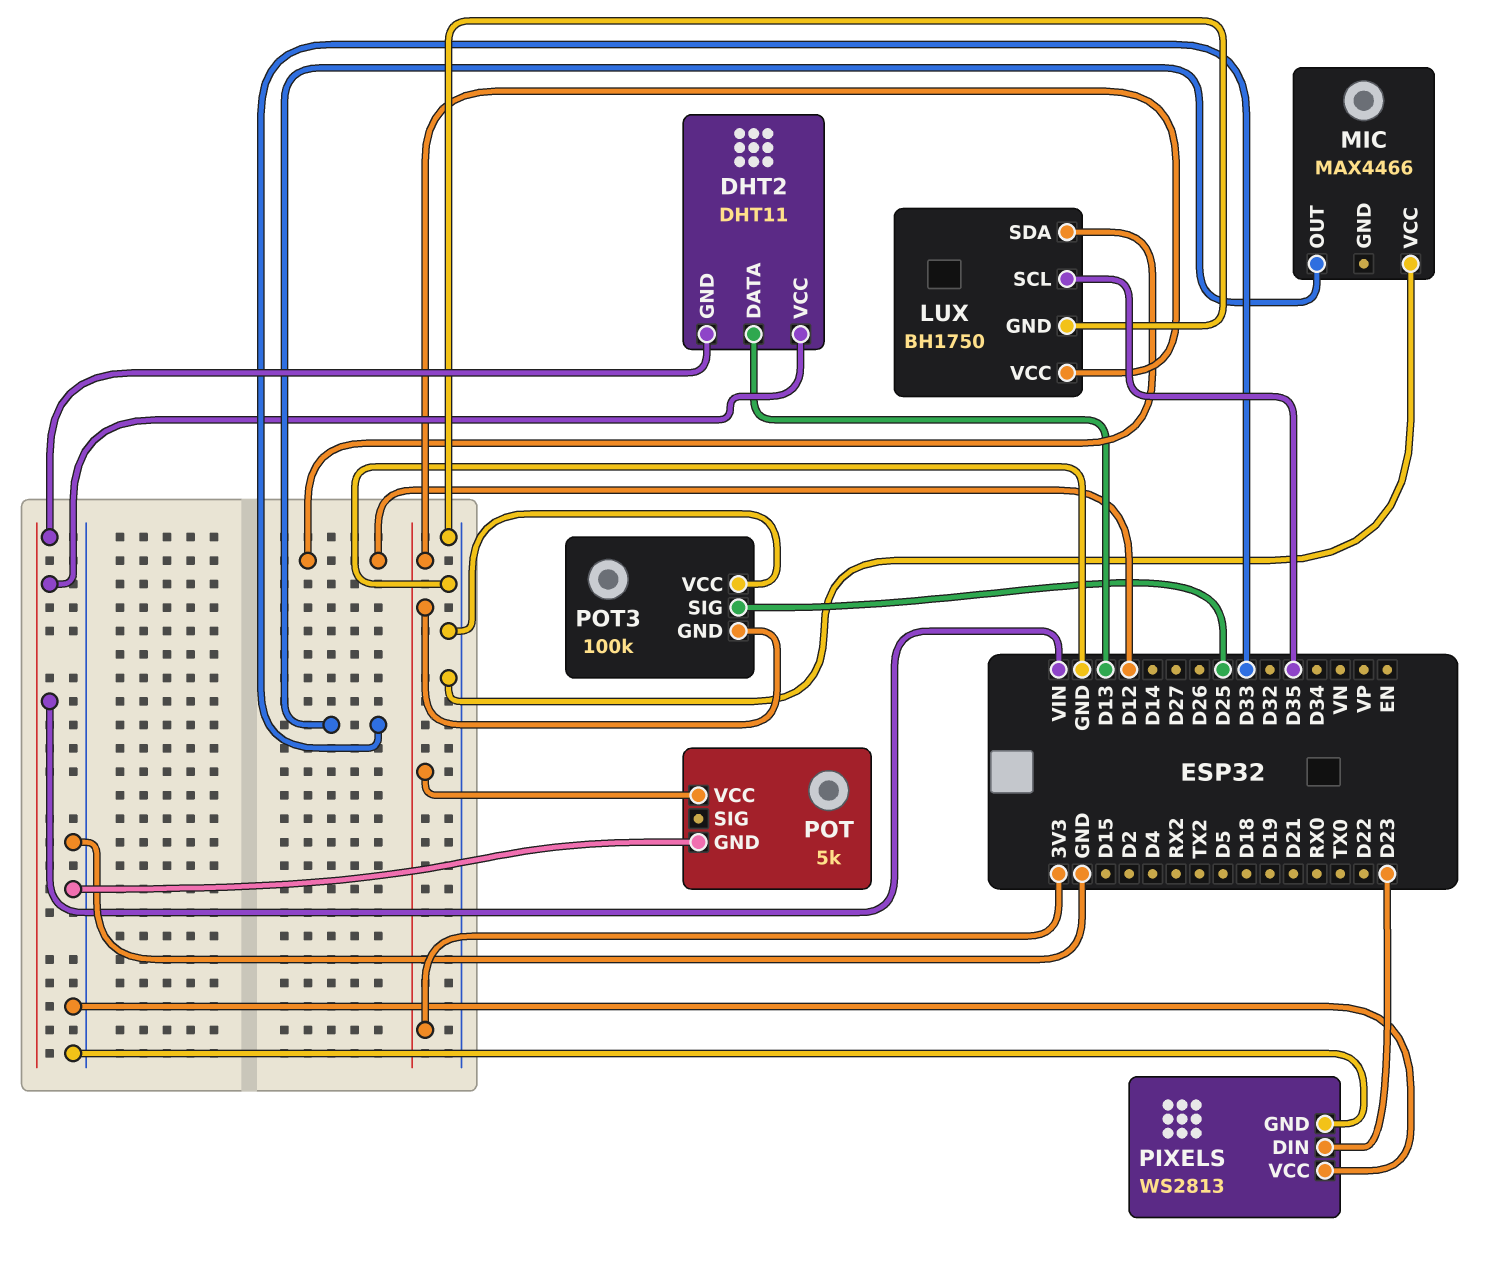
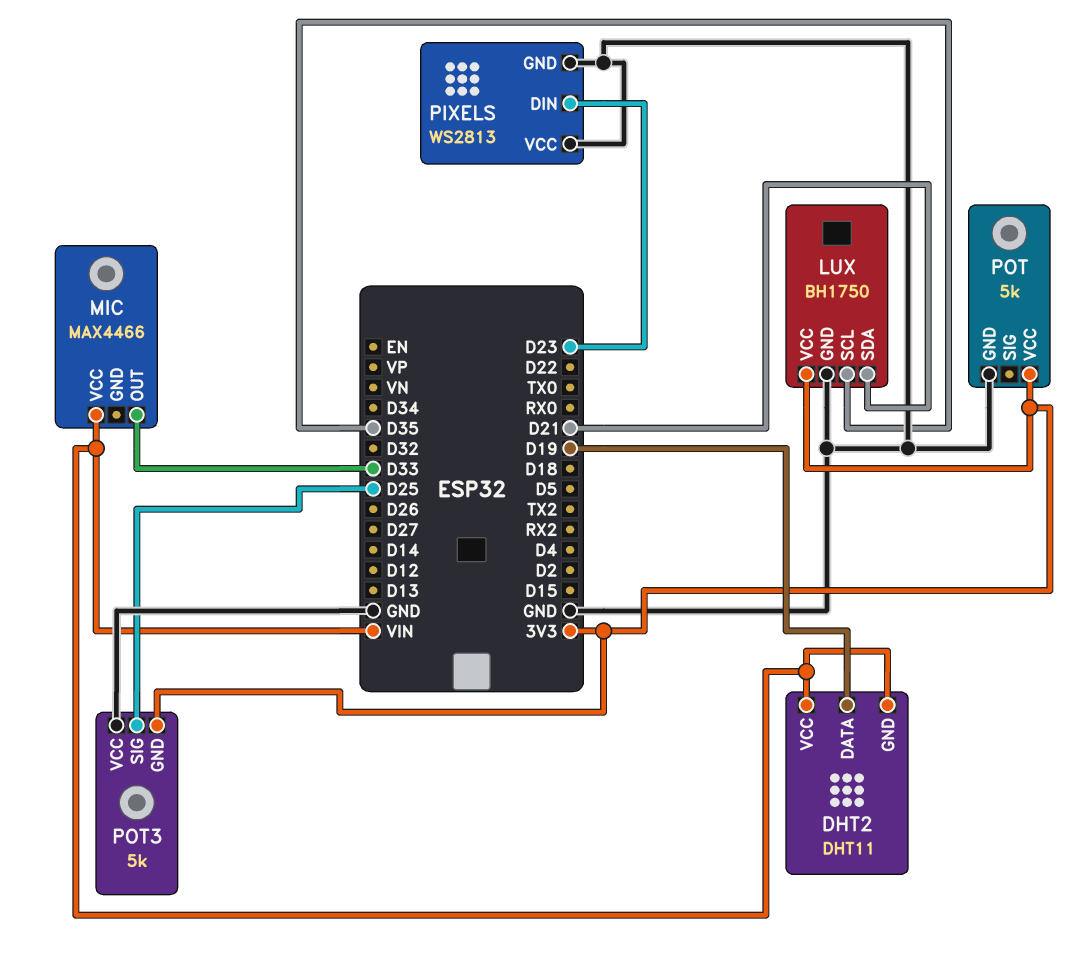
DHT2 pin DATA: D13 -> D19
LUX pin SDA: D12 -> D21
MIC pin VCC: GND -> VIN
POT3: 100k -> 5k

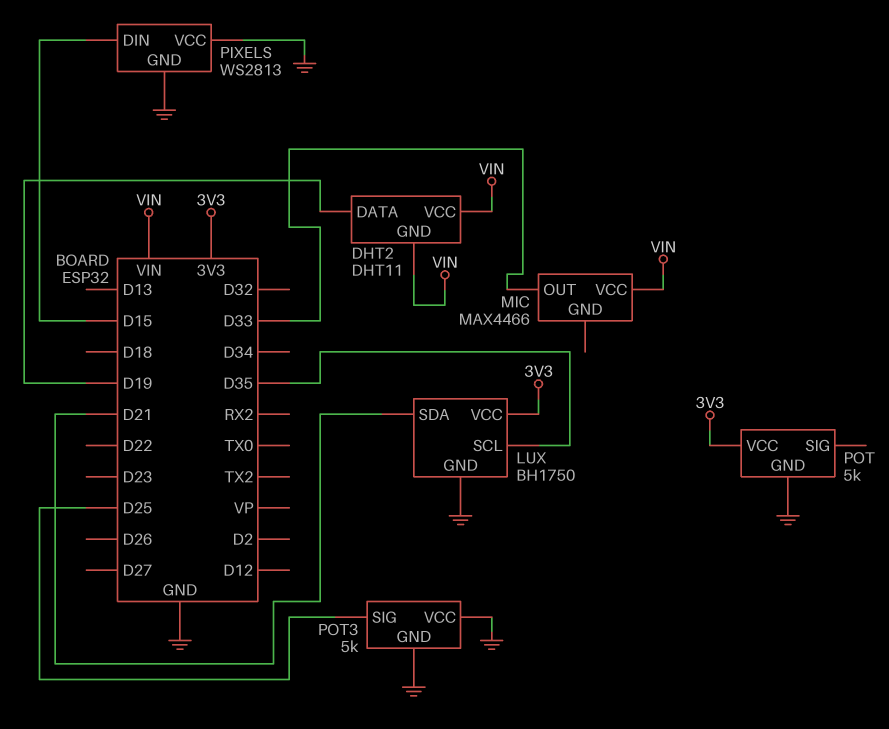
PIXELS pin DIN: D23 -> D15
POT3 pin GND: 3V3 -> GND

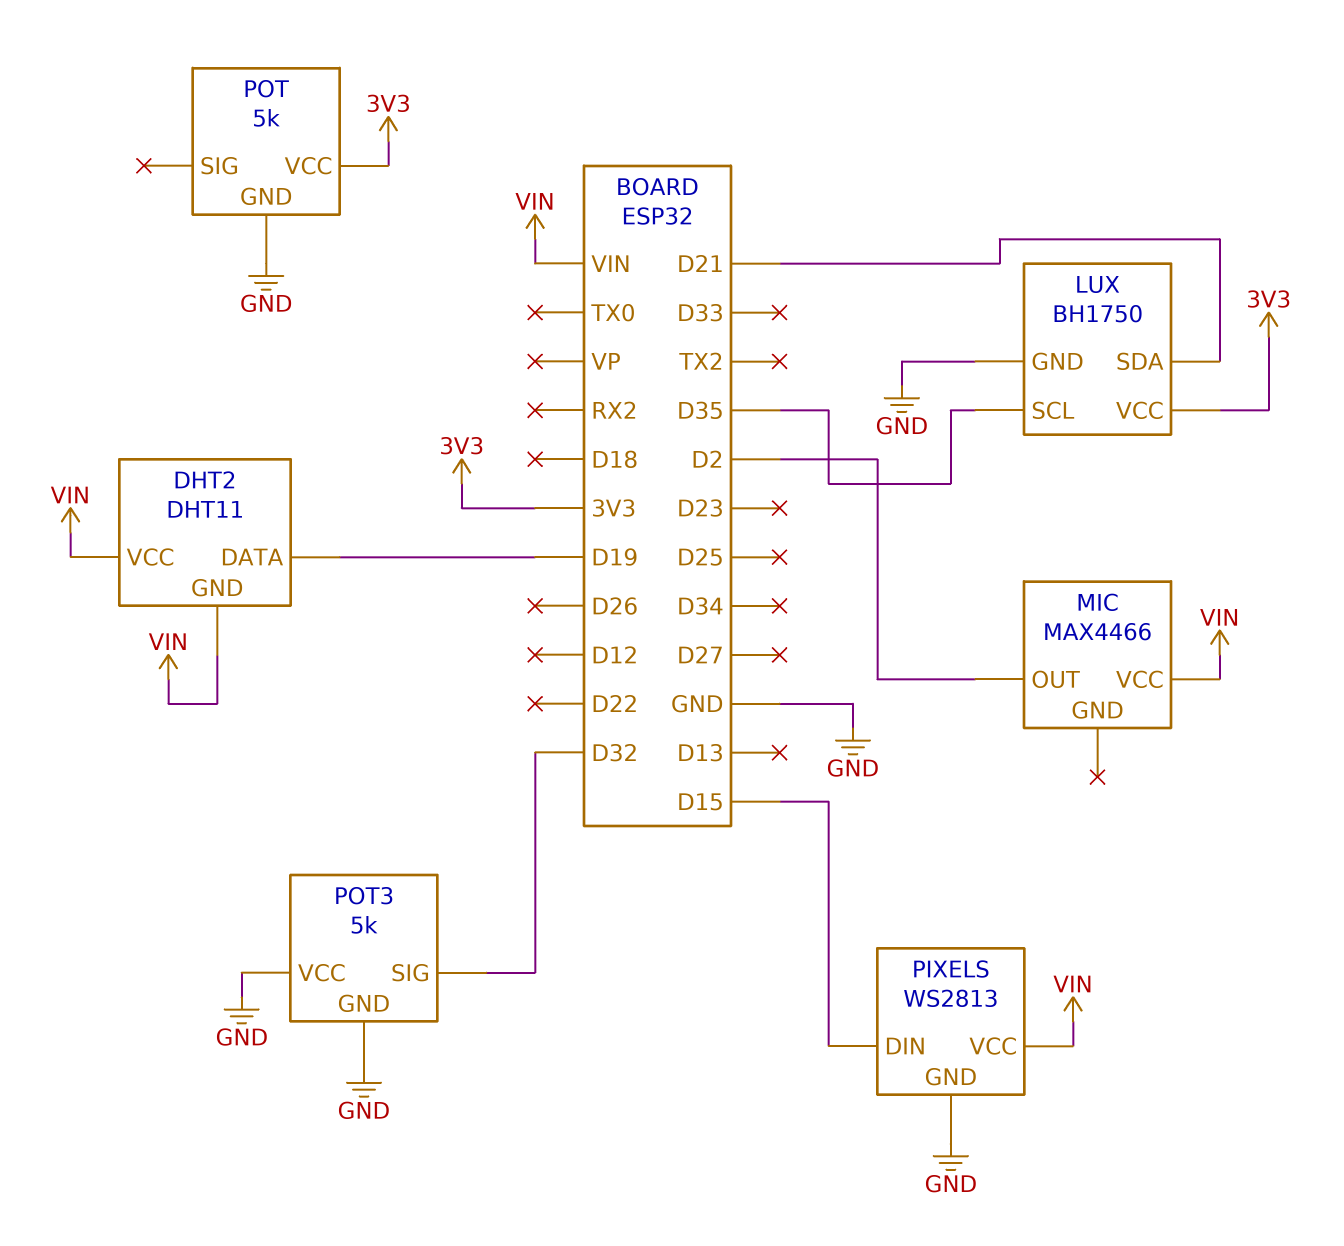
MIC pin OUT: D33 -> D2
PIXELS pin VCC: GND -> VIN
POT3 pin SIG: D25 -> D32

